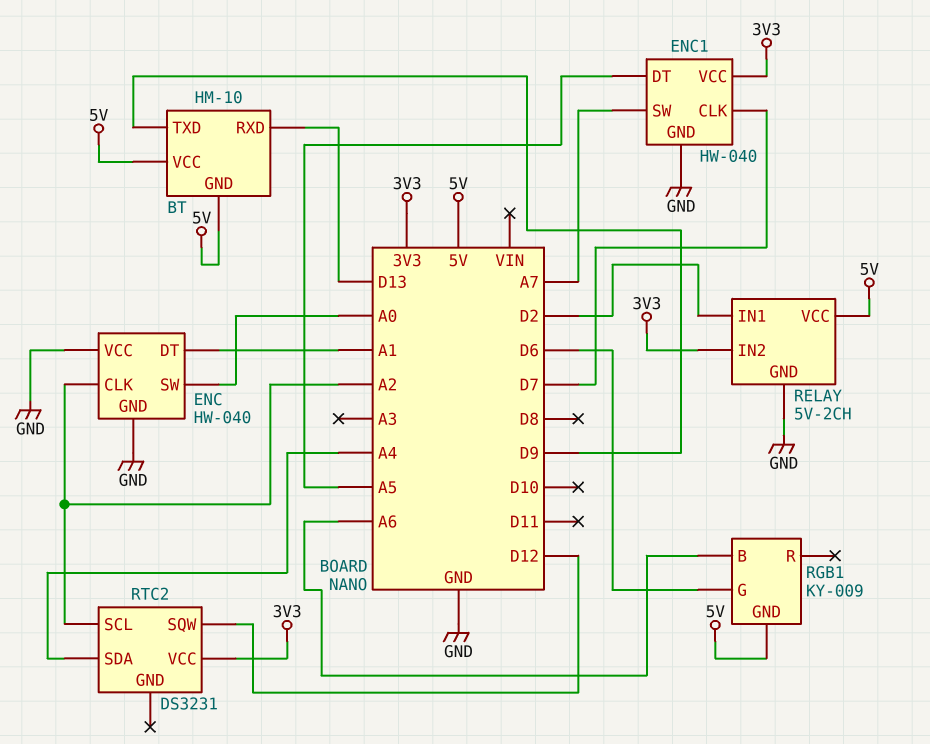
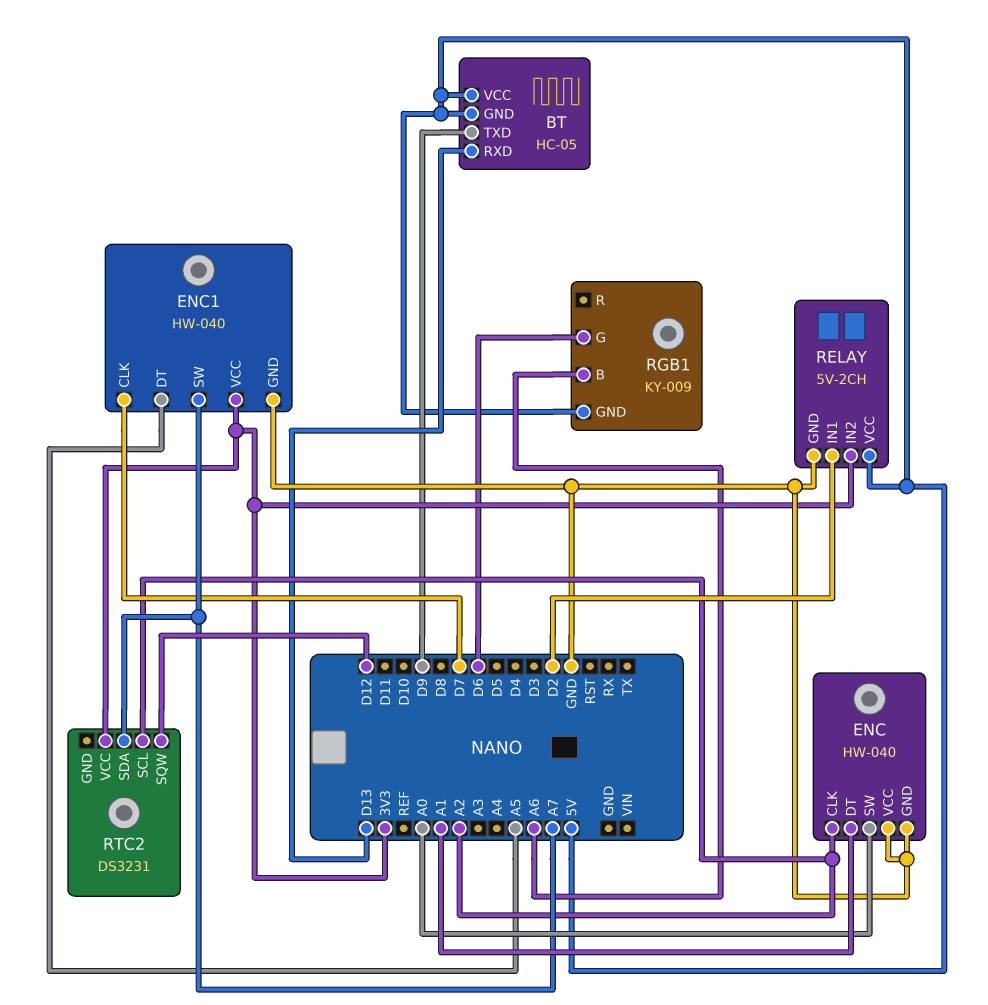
BT: HM-10 -> HC-05
RTC2 pin SDA: A4 -> A7

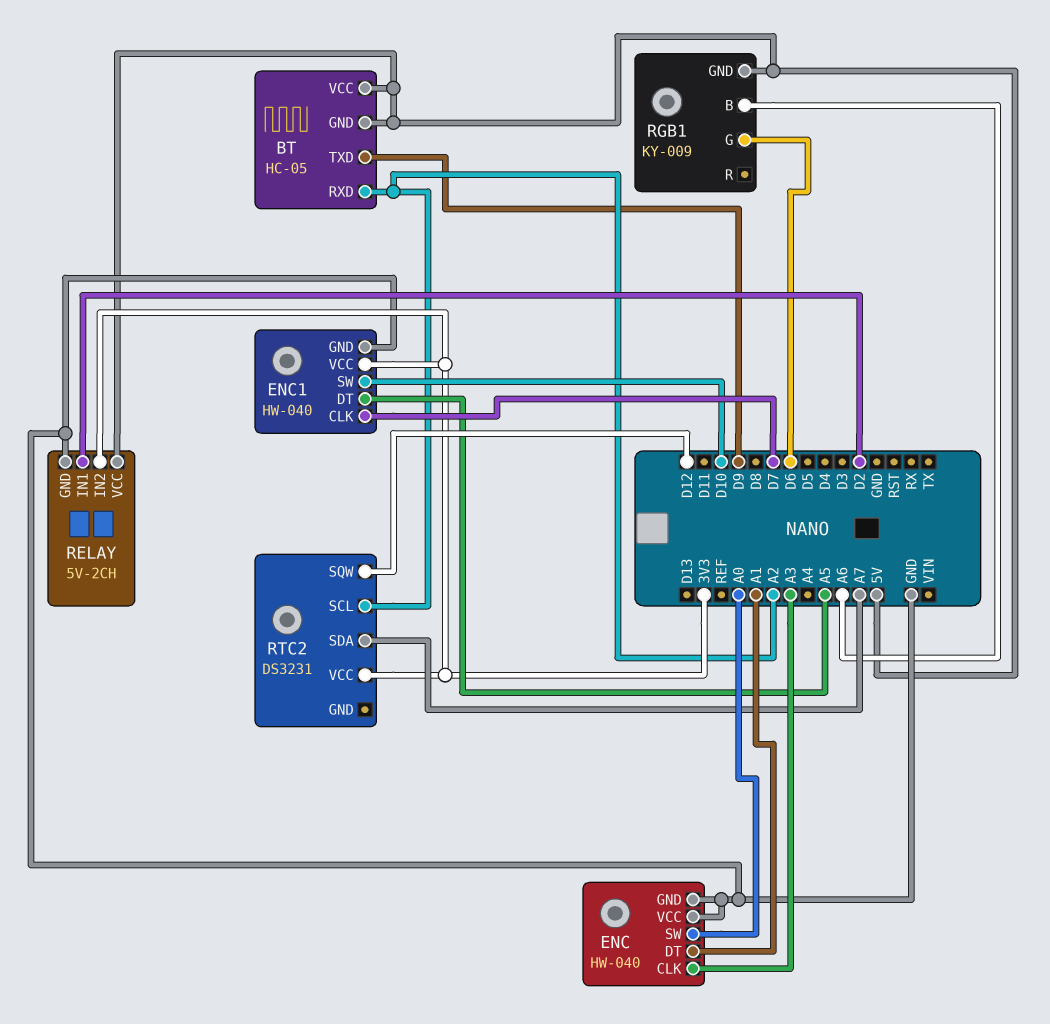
BT pin RXD: D13 -> A2
ENC pin CLK: A2 -> A3
ENC1 pin SW: A7 -> D10

